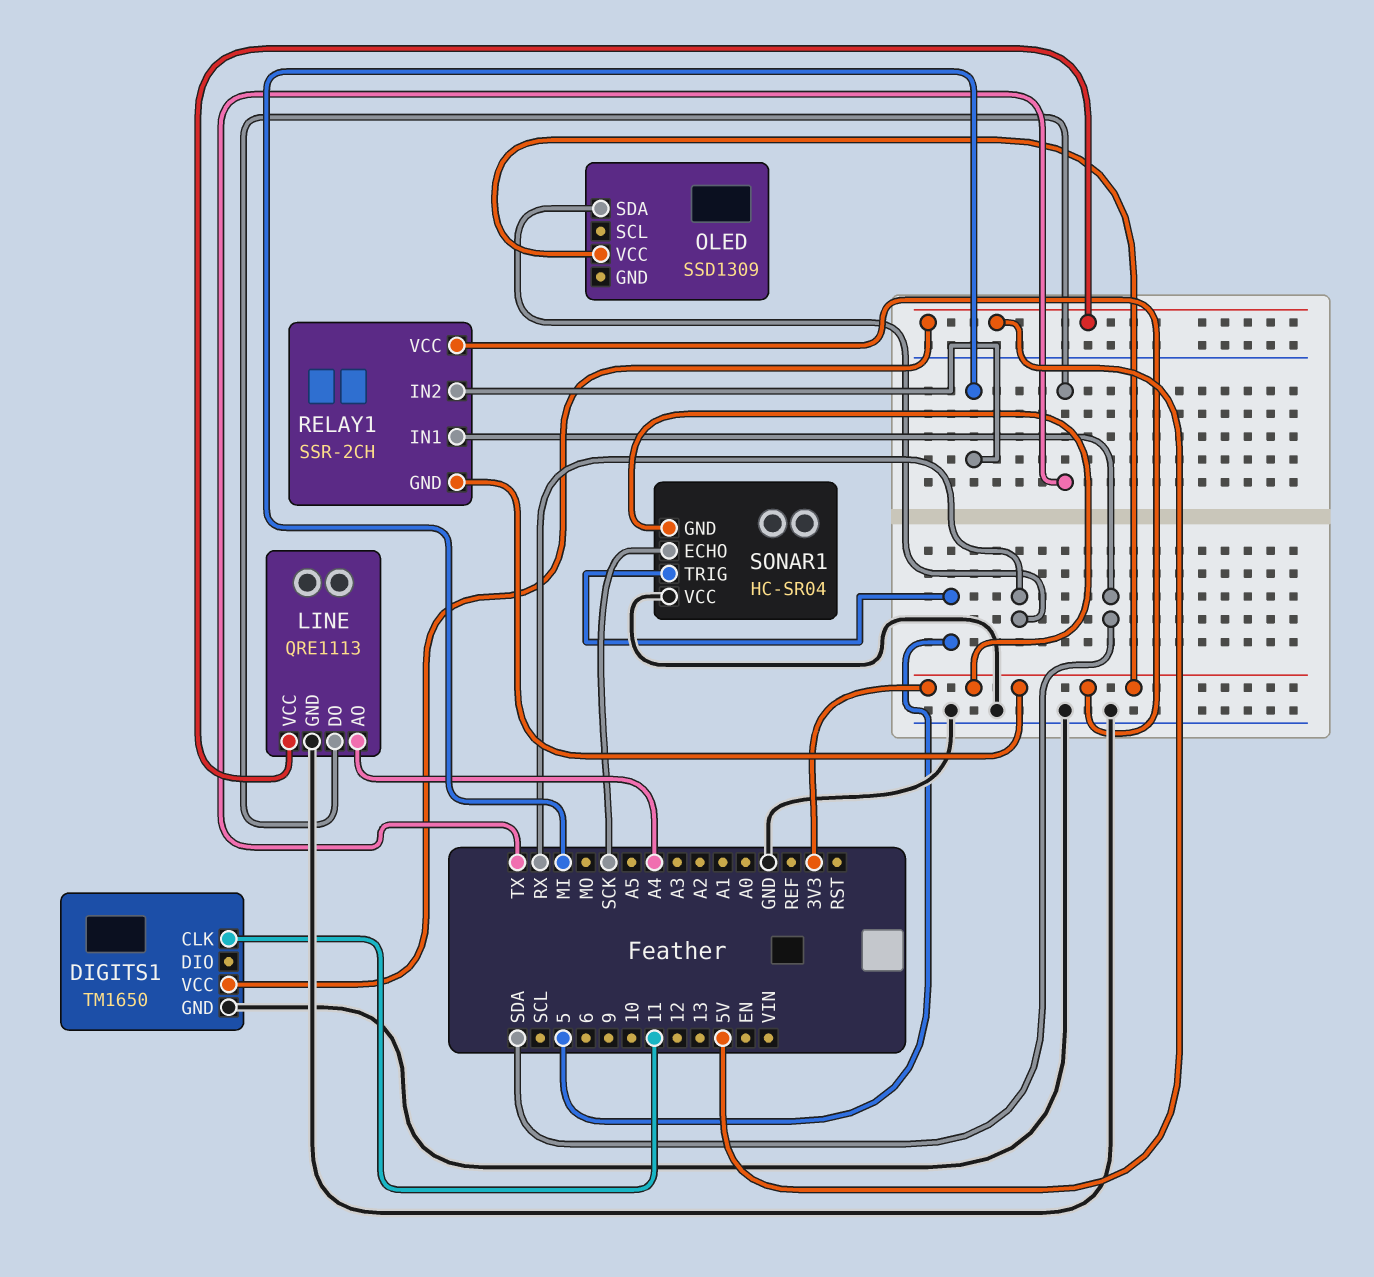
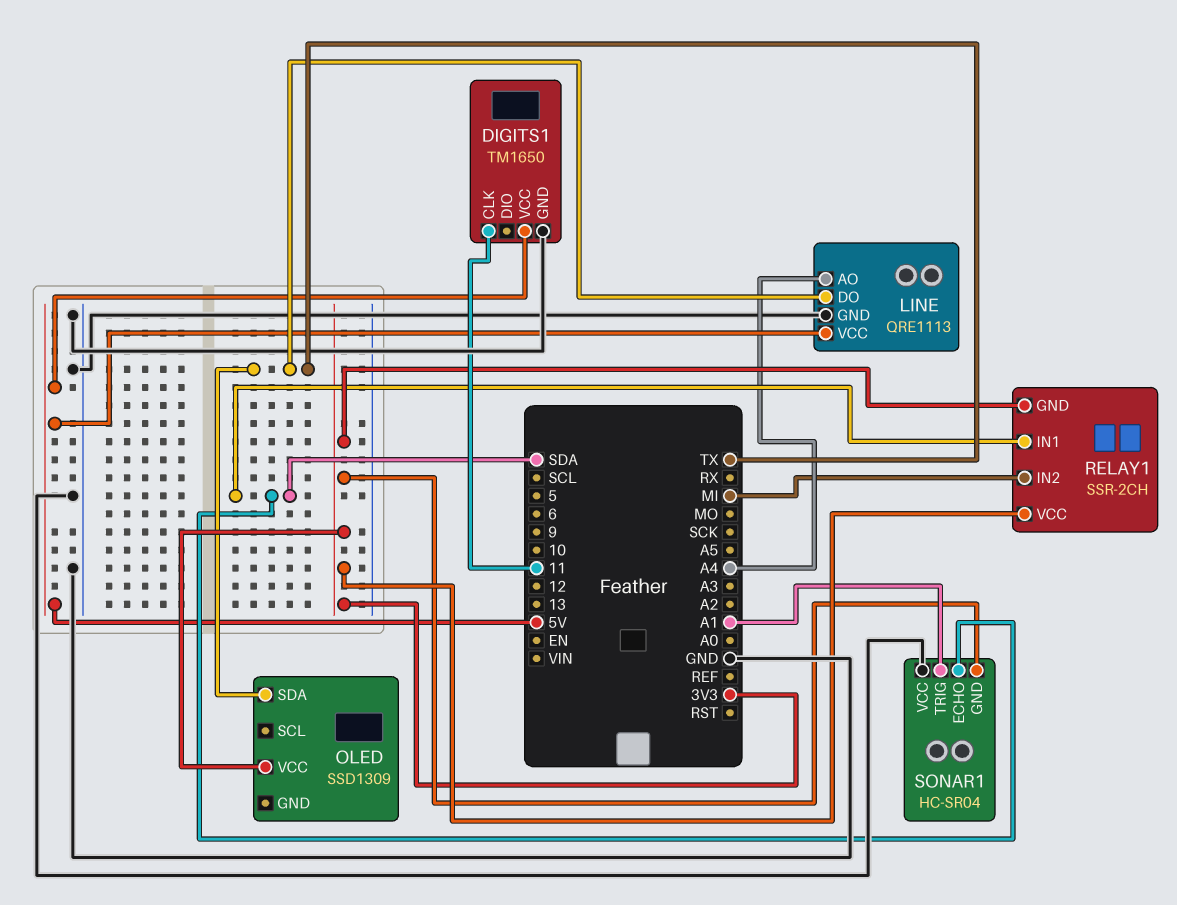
OLED pin SDA: RX -> TX
SONAR1 pin ECHO: SCK -> SDA
SONAR1 pin TRIG: 5 -> A1

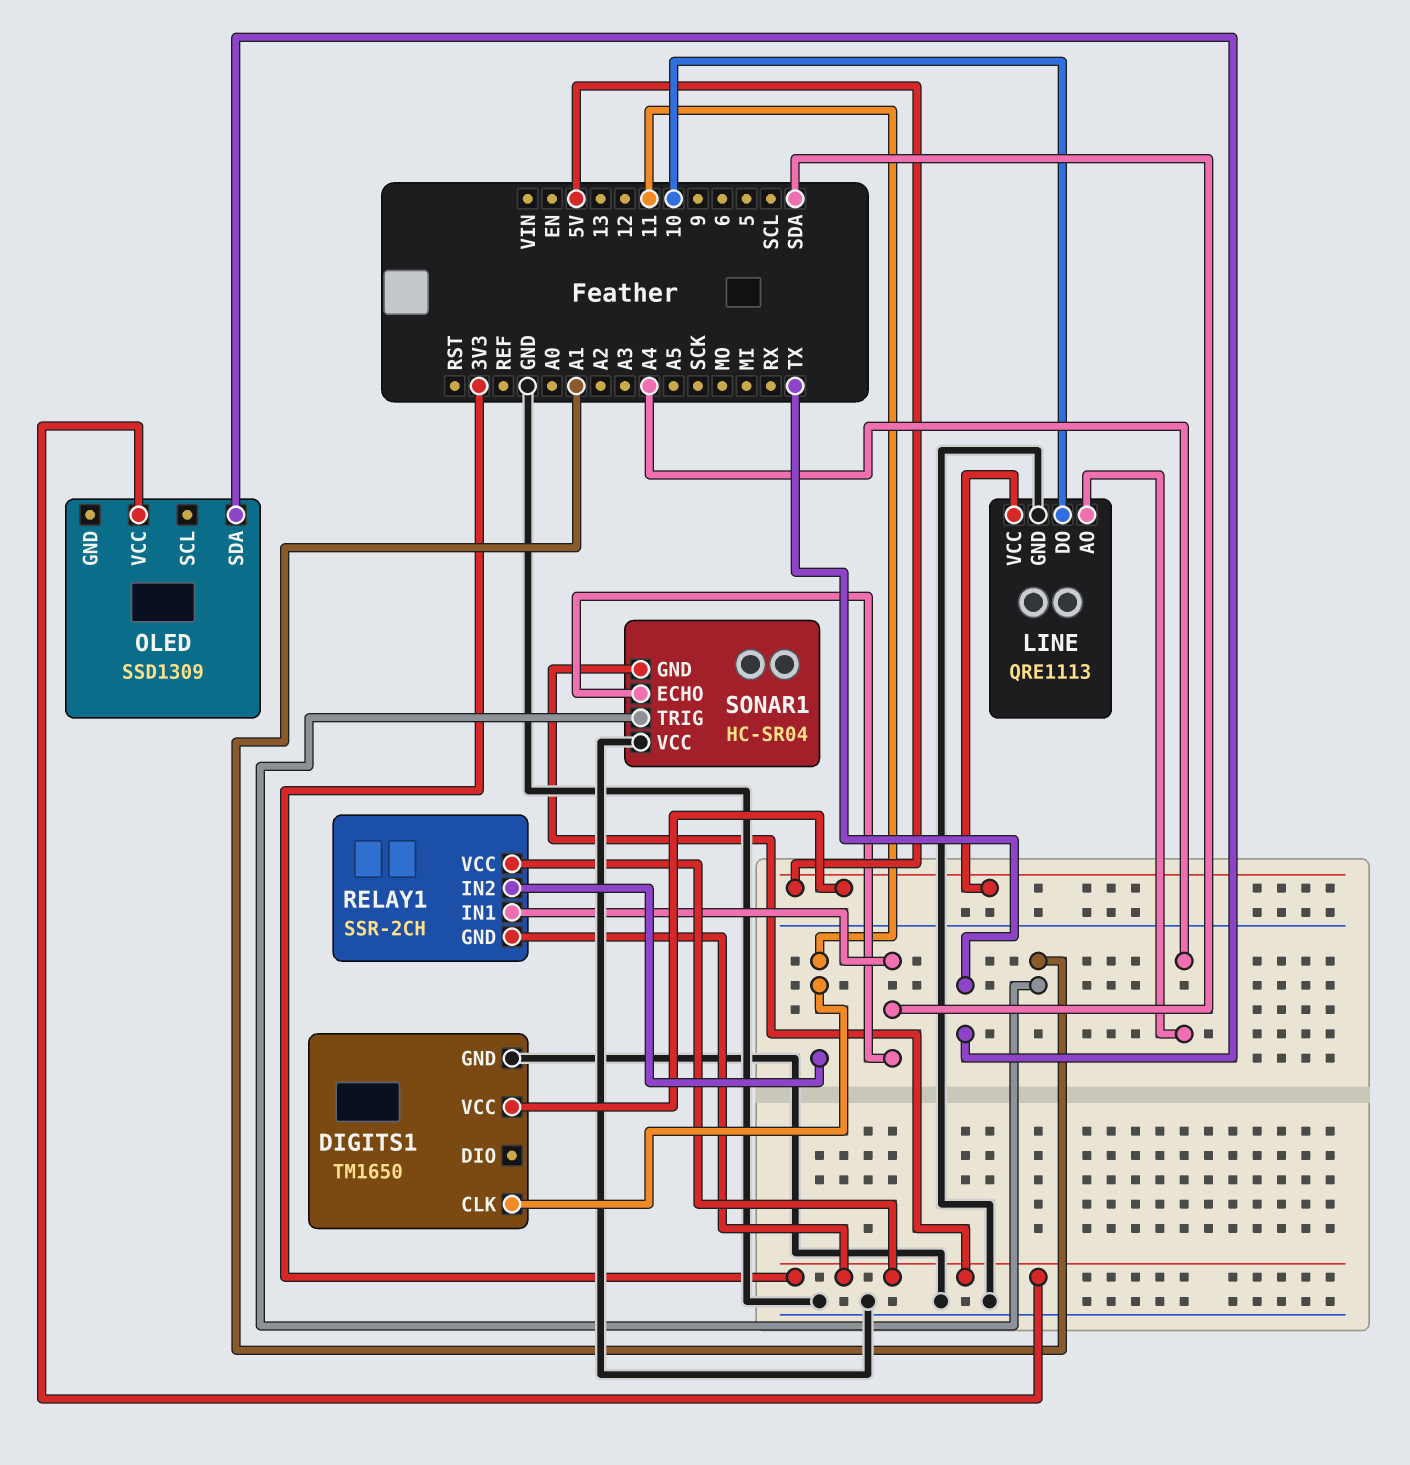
LINE pin DO: TX -> 10
RELAY1 pin IN2: MI -> 11

